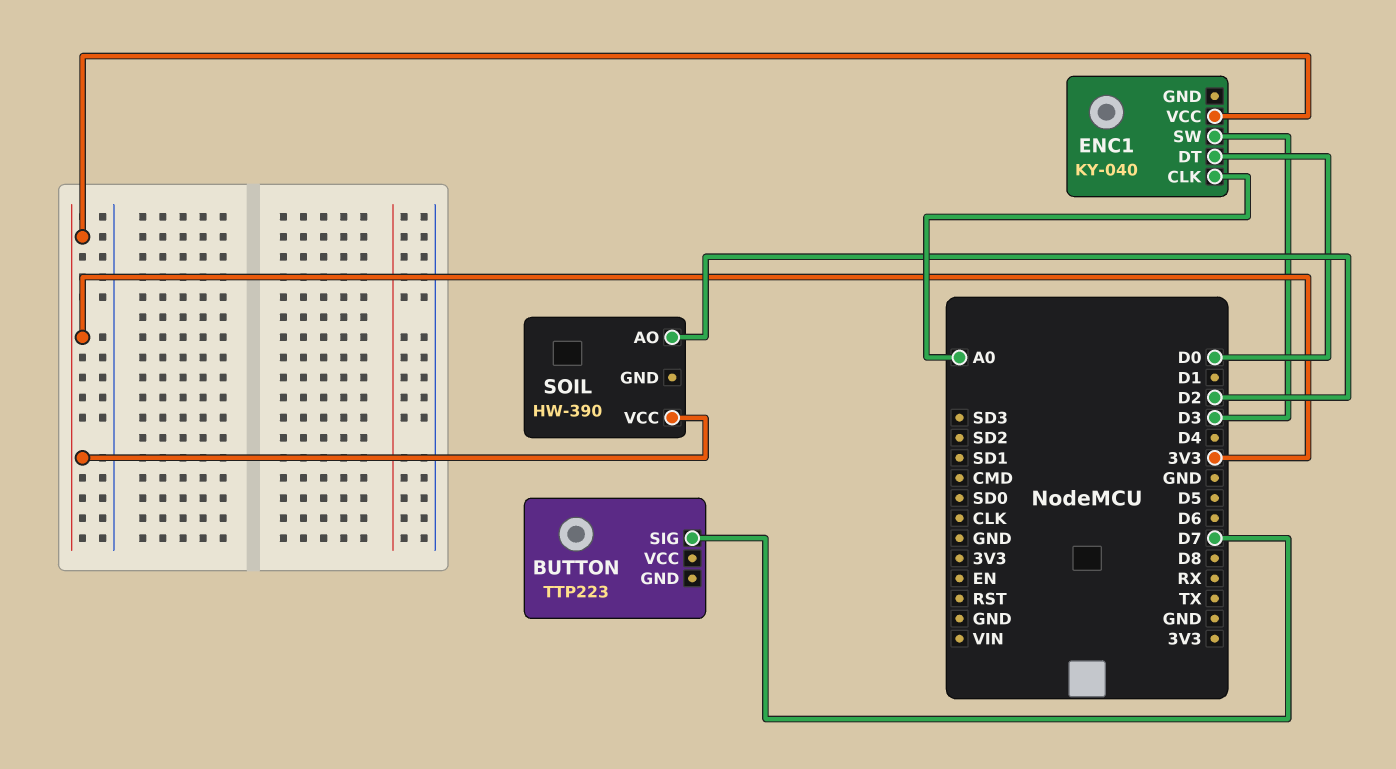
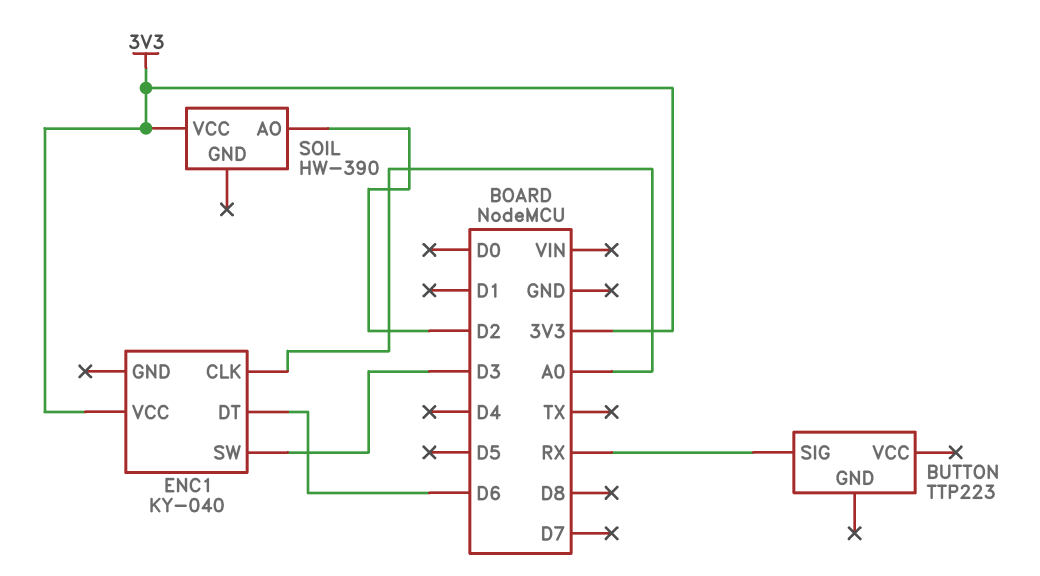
BUTTON pin SIG: D7 -> RX
ENC1 pin DT: D0 -> D6

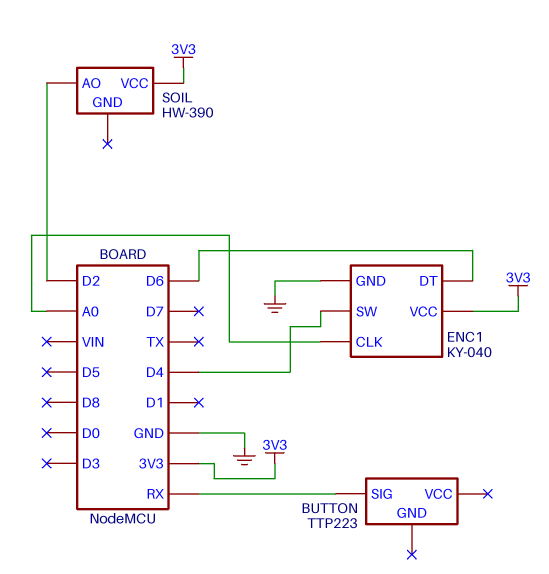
ENC1 pin GND: none -> GND
ENC1 pin SW: D3 -> D4

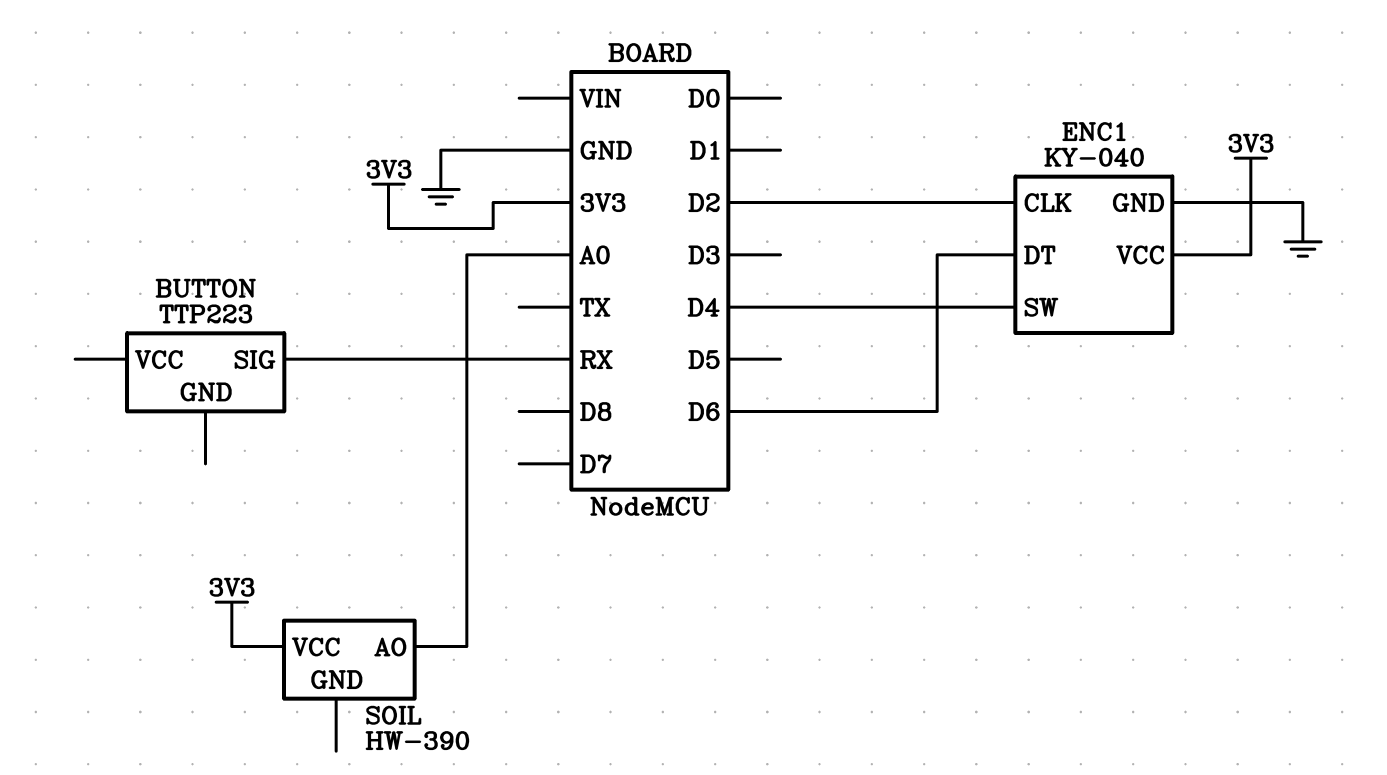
ENC1 pin CLK: A0 -> D2
SOIL pin AO: D2 -> A0

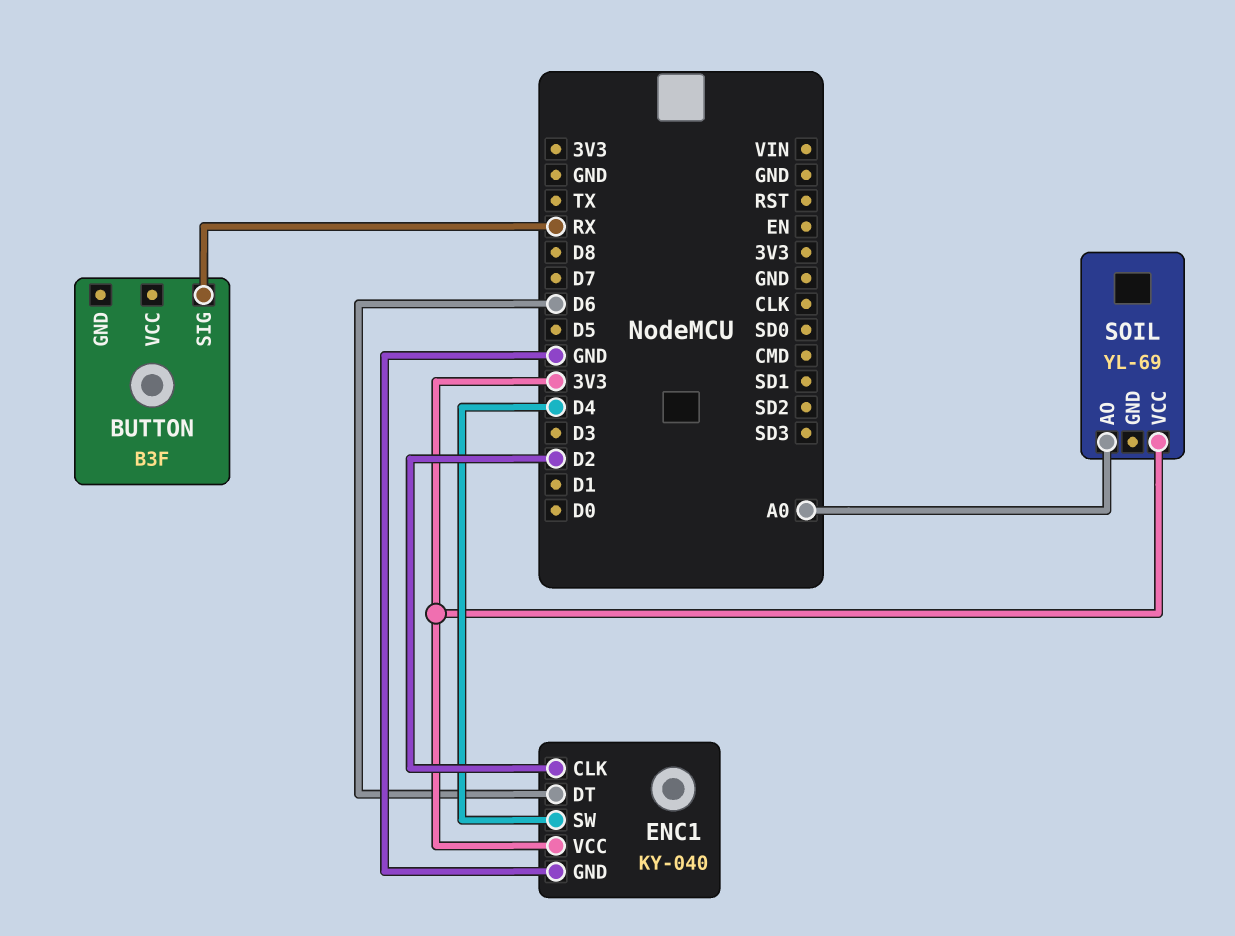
BUTTON: TTP223 -> B3F
SOIL: HW-390 -> YL-69

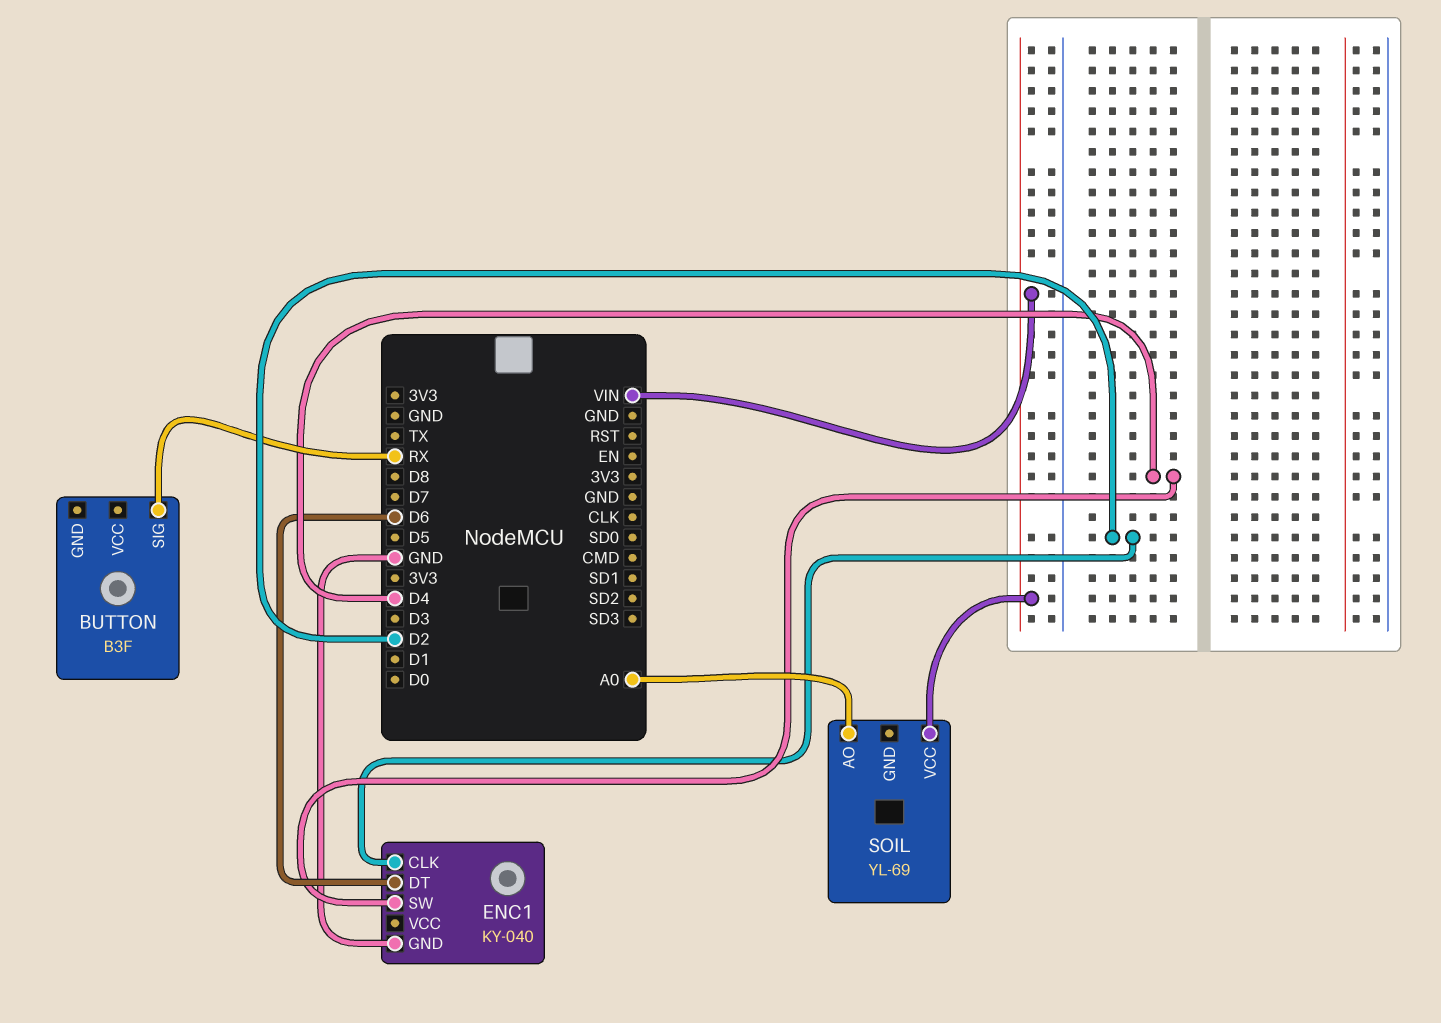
ENC1 pin VCC: 3V3 -> none
SOIL pin VCC: 3V3 -> VIN

